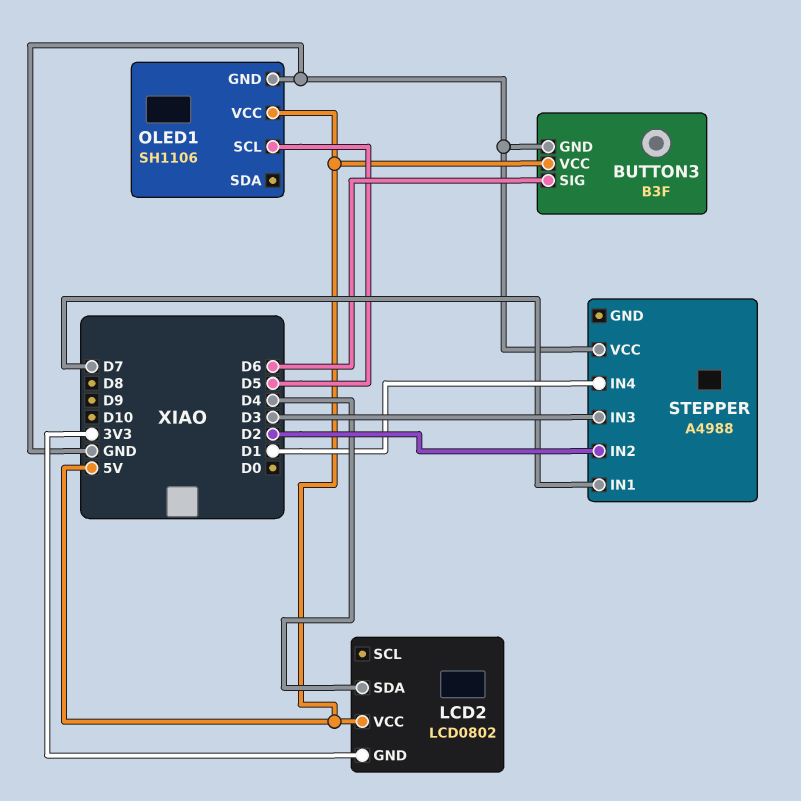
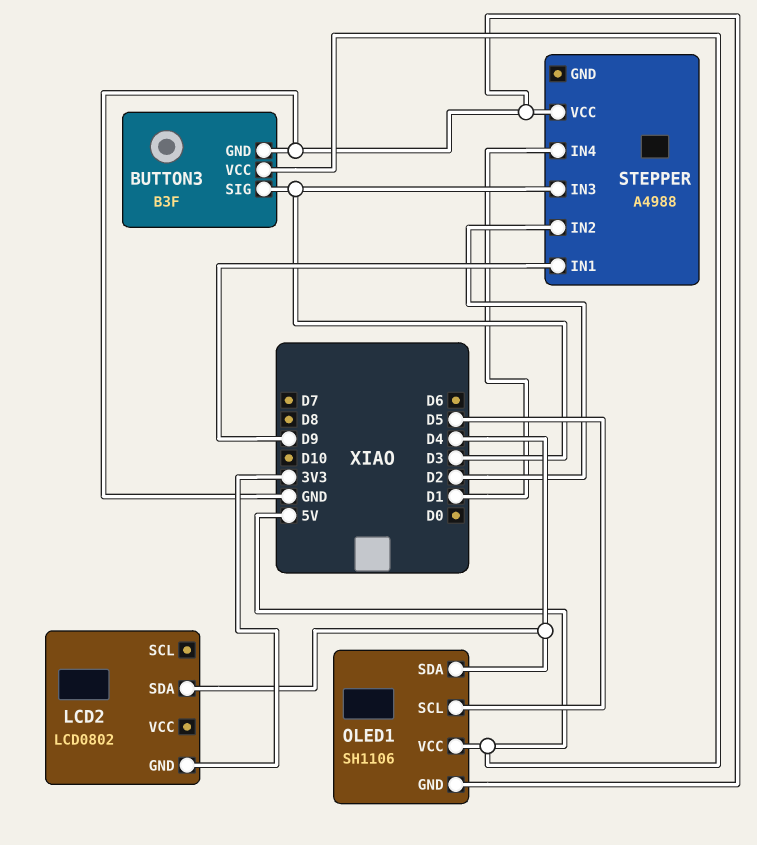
BUTTON3 pin SIG: D6 -> D3
LCD2 pin VCC: 5V -> none
OLED1 pin SDA: none -> D4
STEPPER pin IN1: D7 -> D9

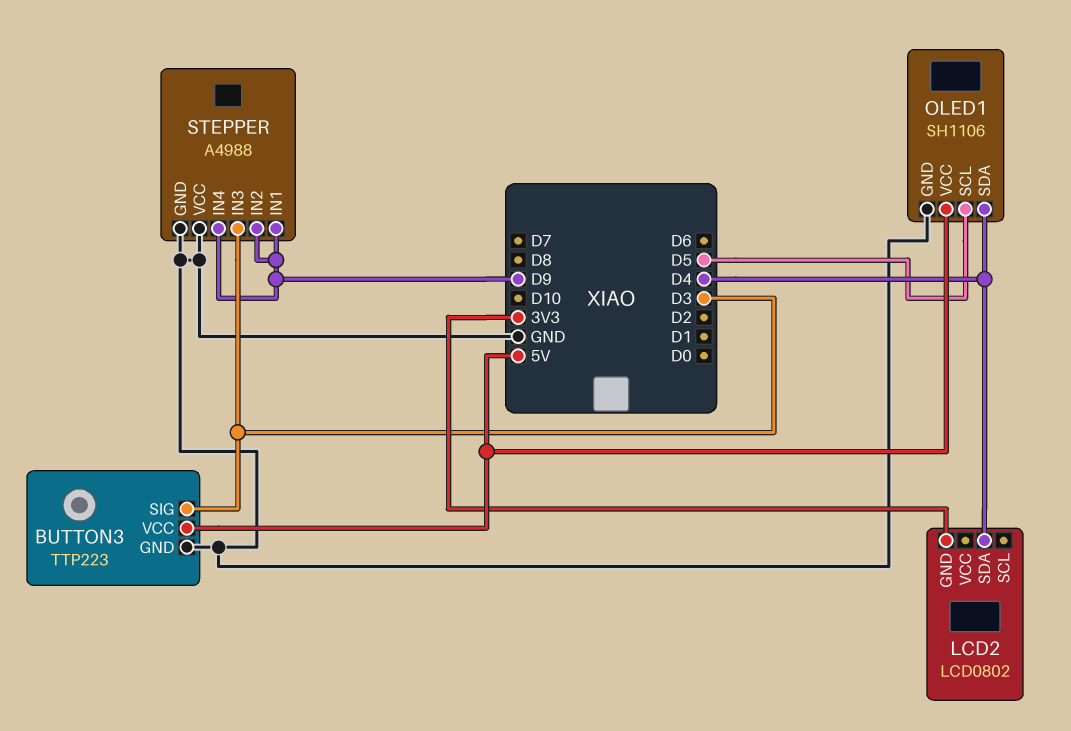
BUTTON3: B3F -> TTP223
STEPPER pin GND: none -> GND
STEPPER pin IN2: D2 -> D9
STEPPER pin IN4: D1 -> D9

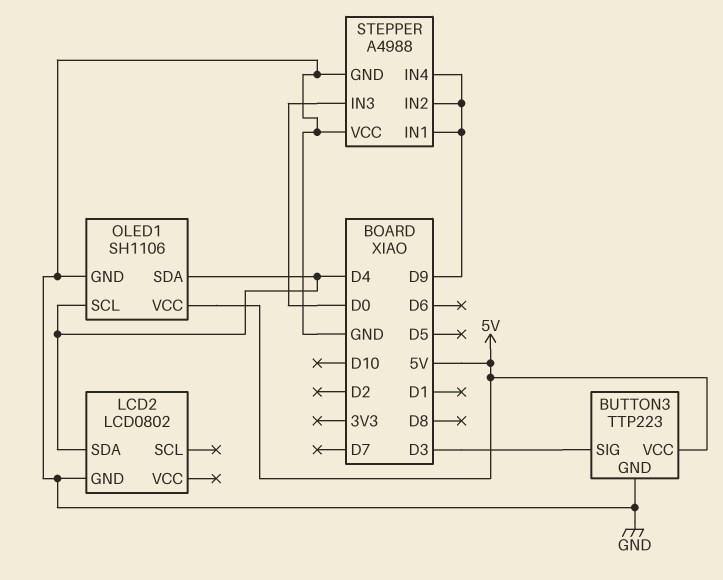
LCD2 pin GND: 3V3 -> GND
OLED1 pin SCL: D5 -> D4
STEPPER pin IN3: D3 -> D0

